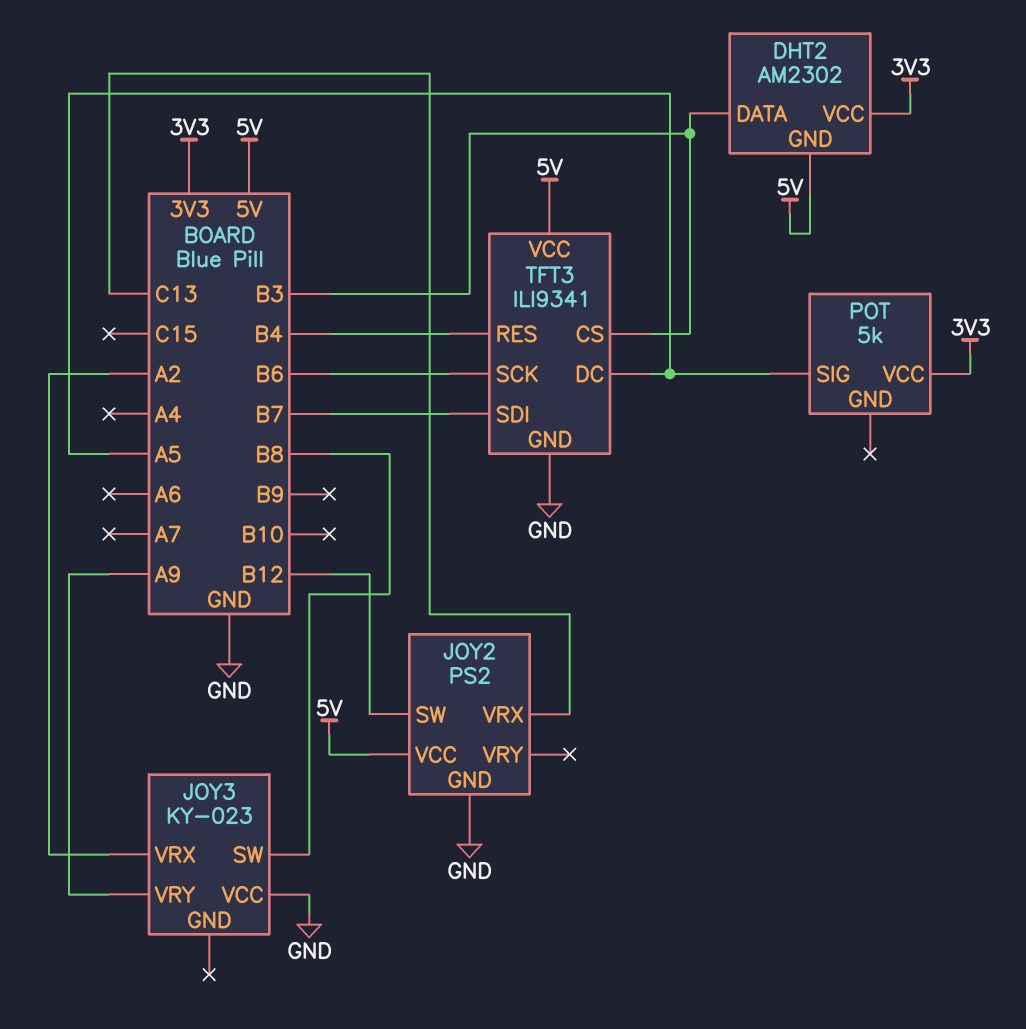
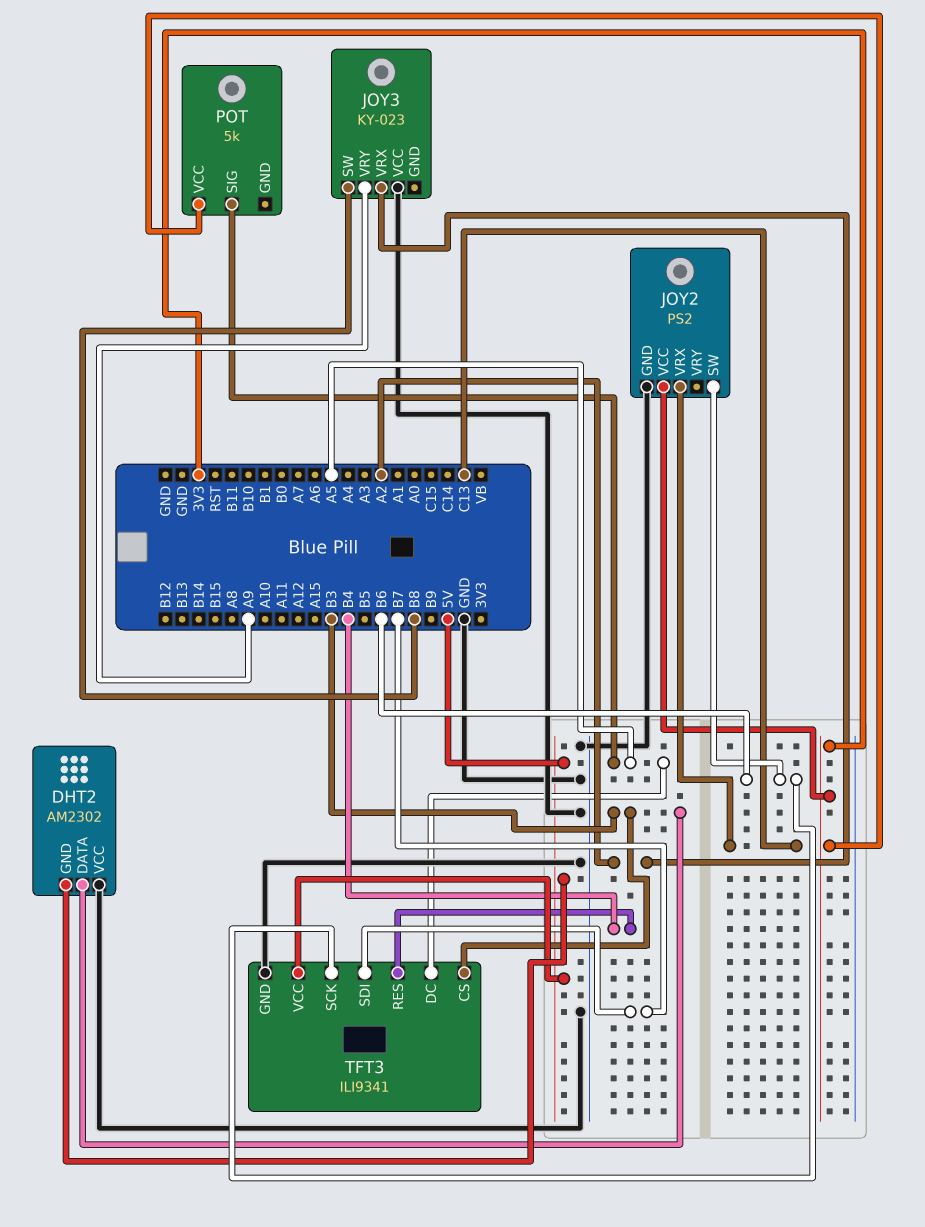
DHT2 pin VCC: 3V3 -> GND
JOY2 pin SW: B12 -> B6
JOY2 pin VCC: 5V -> 3V3

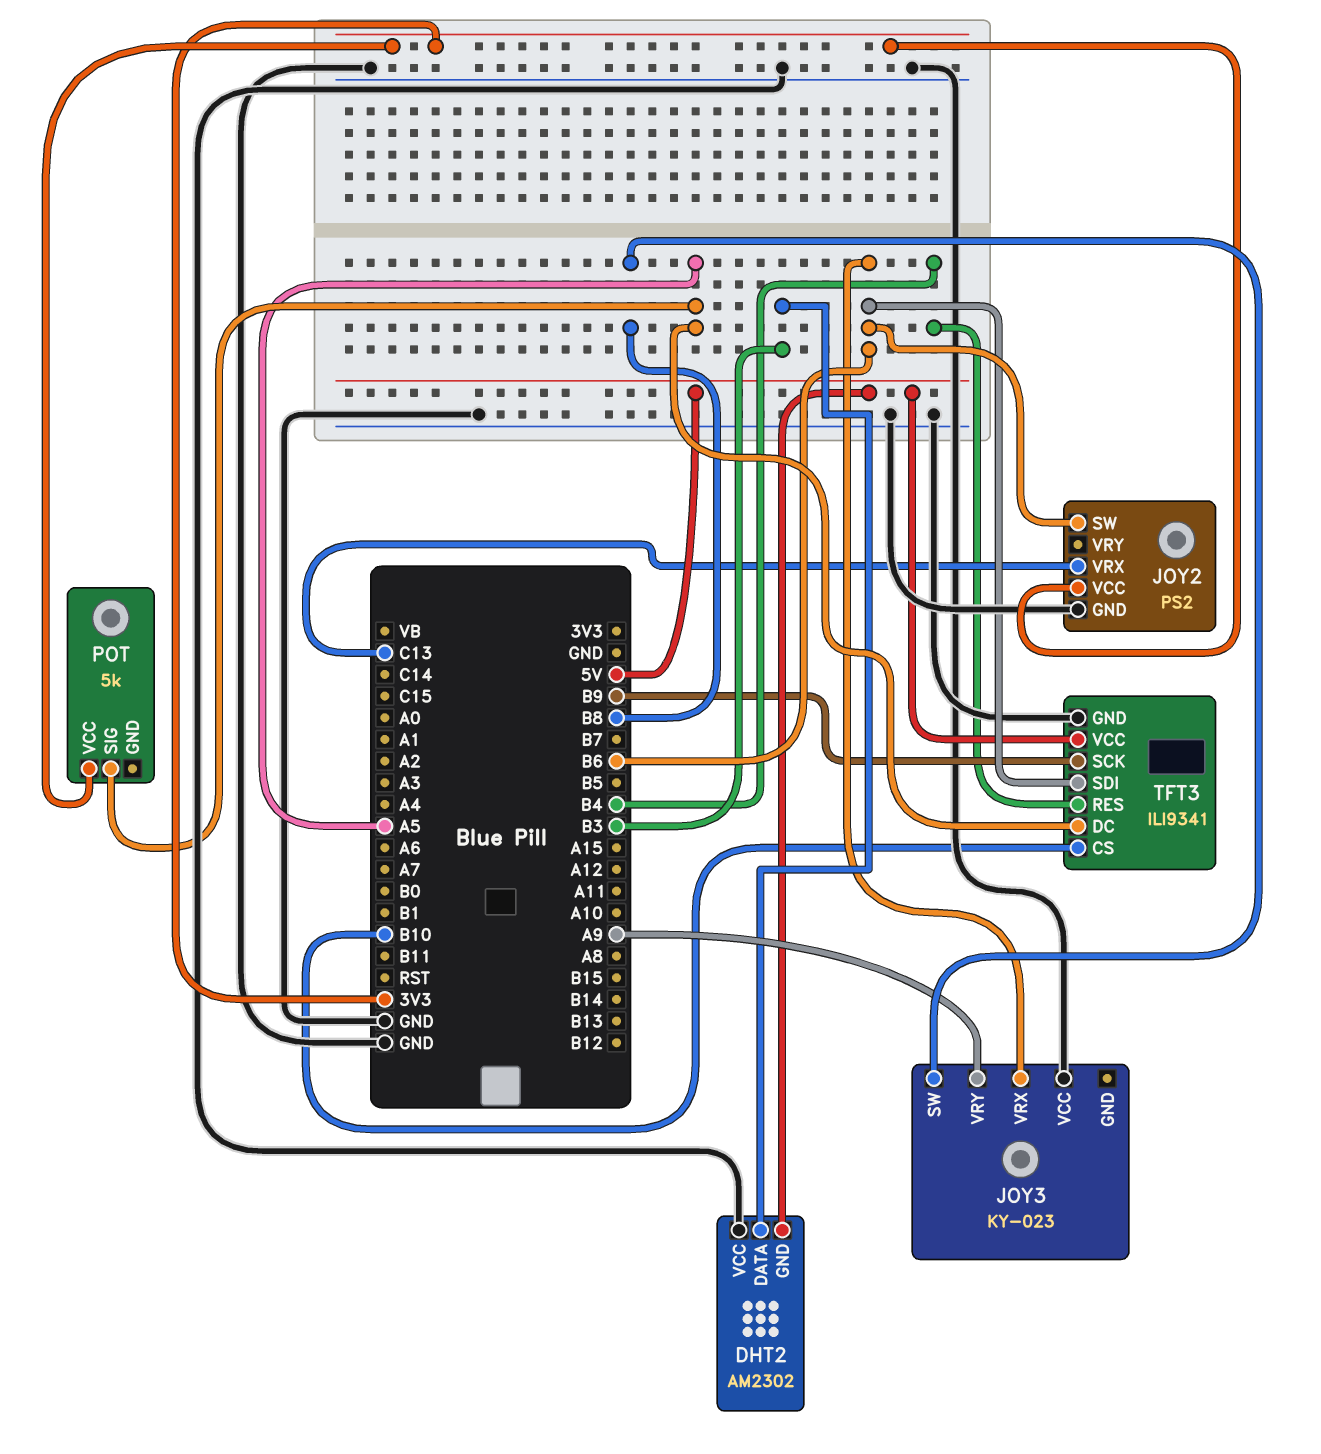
JOY3 pin VRX: A2 -> B6
TFT3 pin CS: B3 -> B10
TFT3 pin SCK: B6 -> B9
TFT3 pin SDI: B7 -> B6

